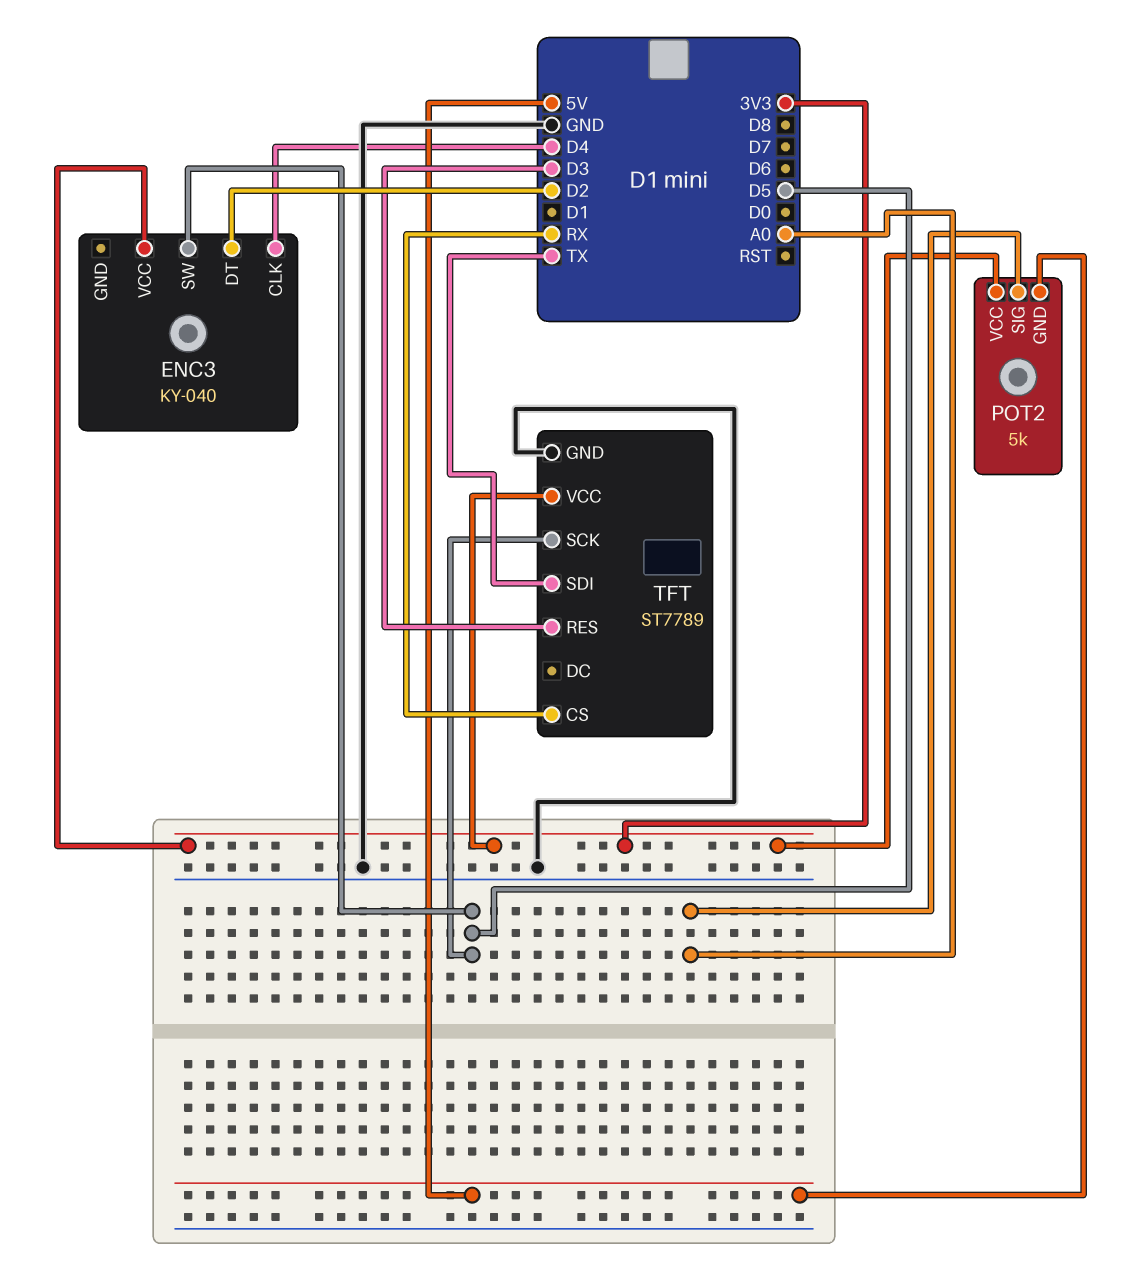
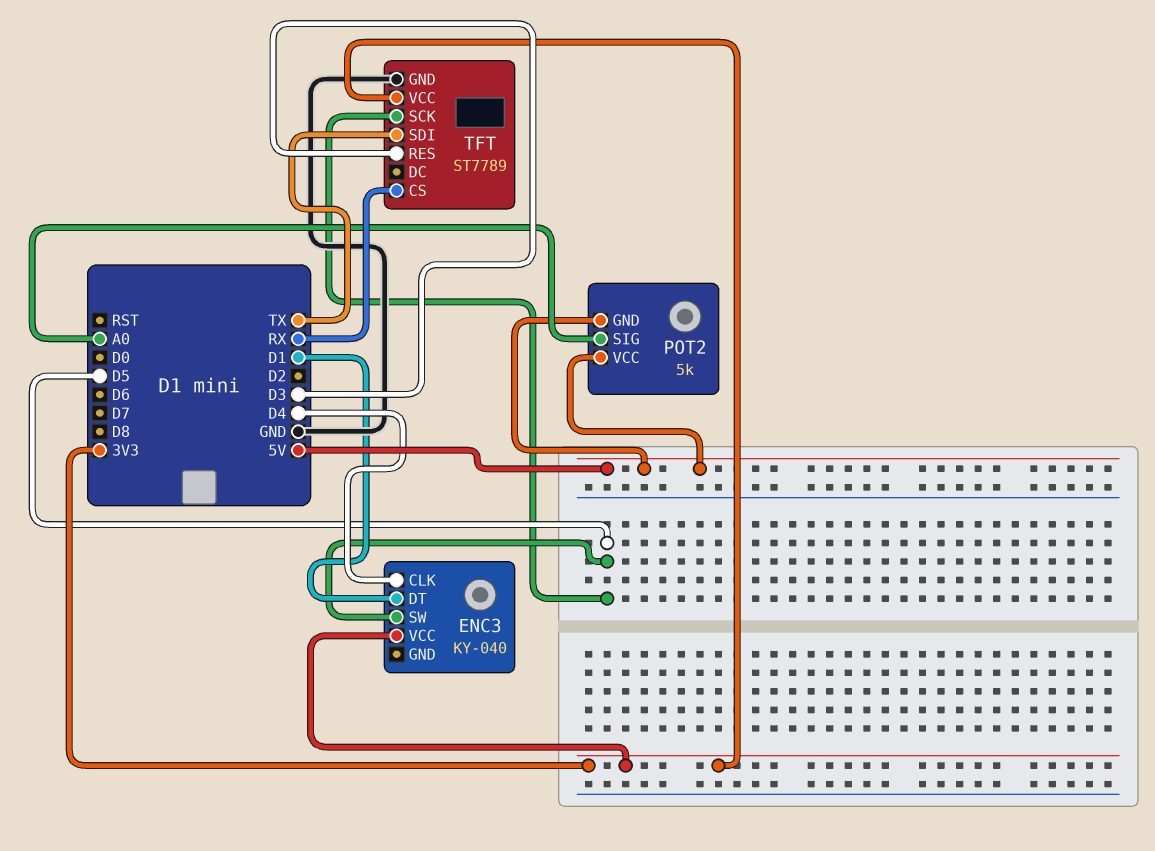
ENC3 pin DT: D2 -> D1
POT2 pin VCC: 3V3 -> 5V

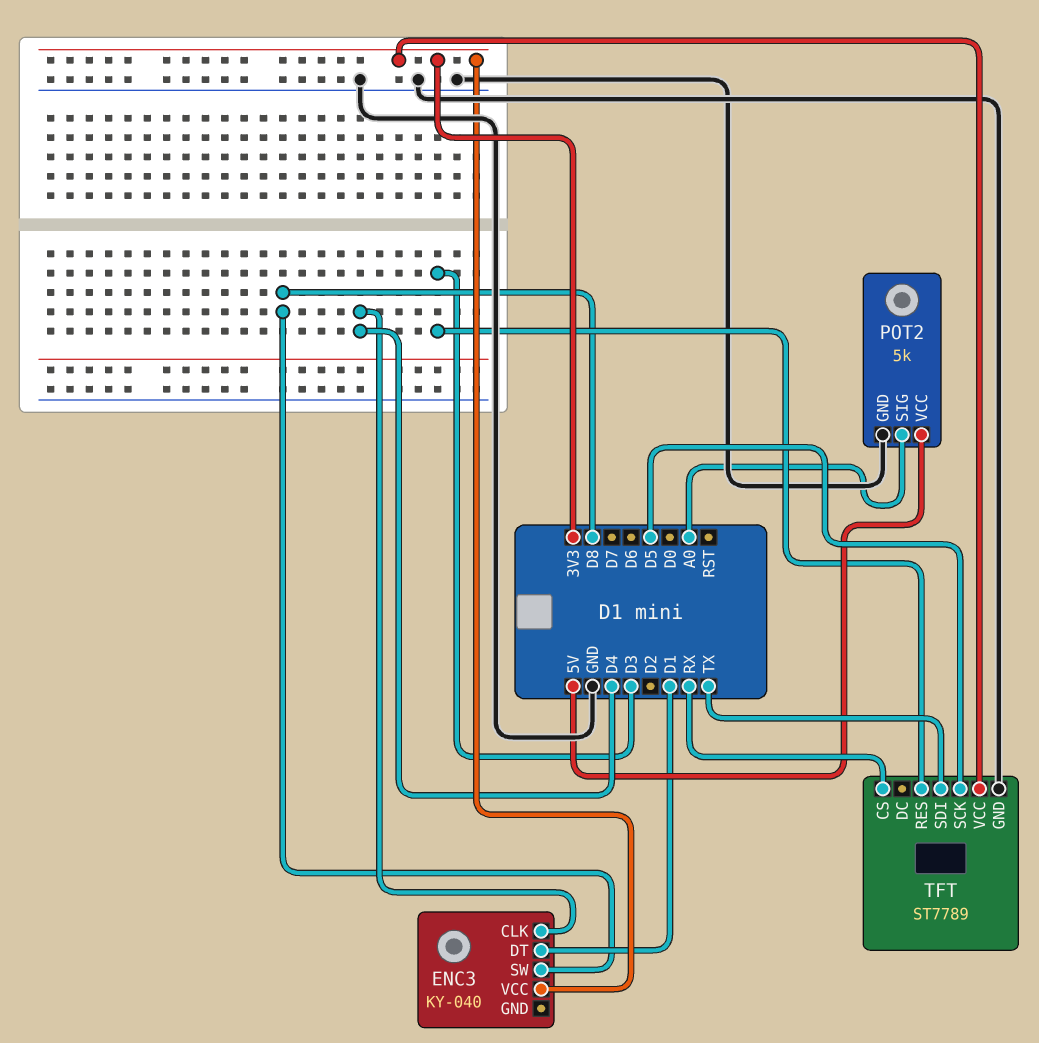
ENC3 pin SW: D5 -> D8
POT2 pin GND: 5V -> GND

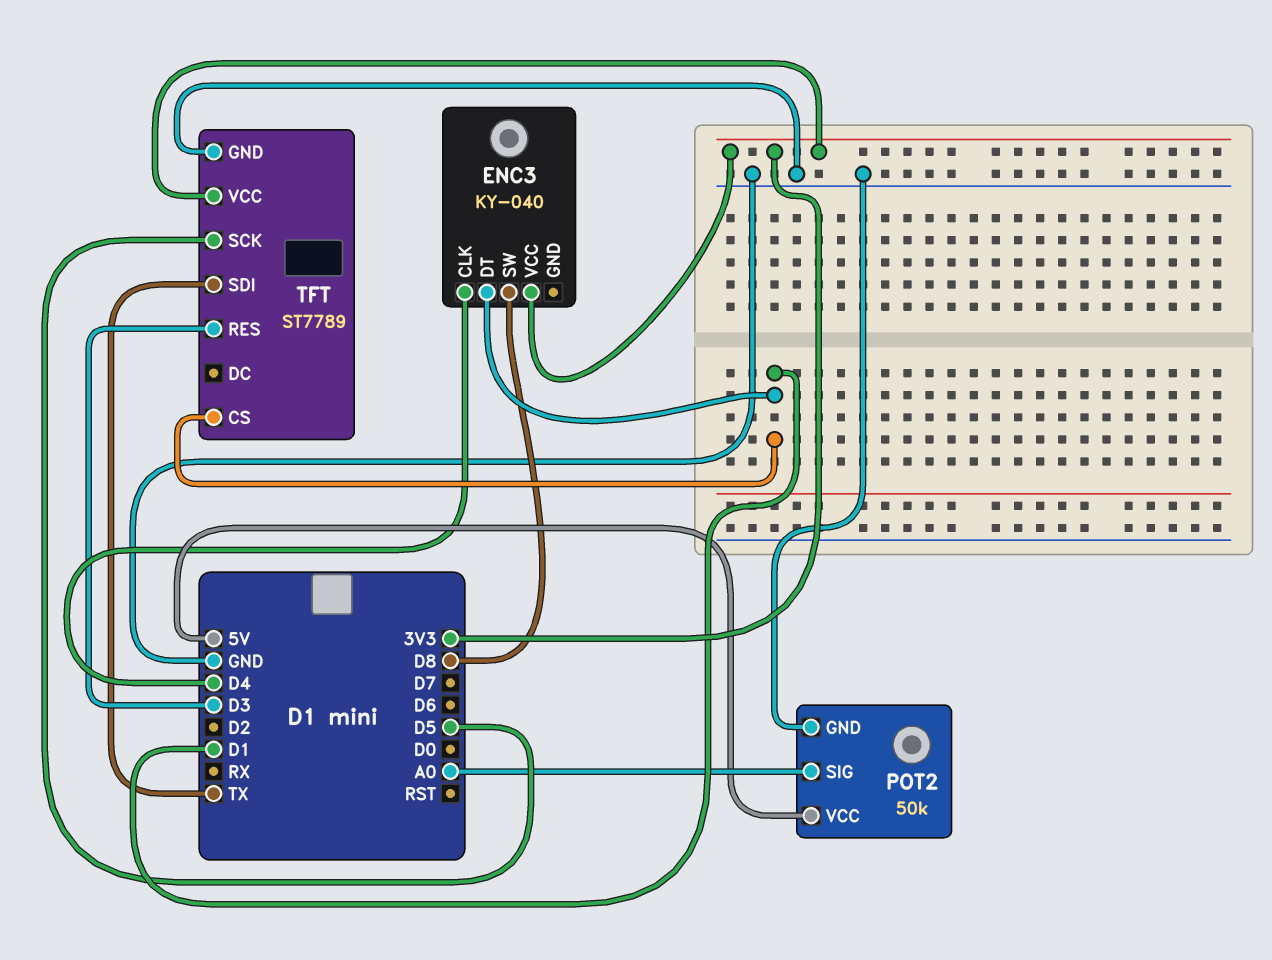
POT2: 5k -> 50k
TFT pin CS: RX -> D1

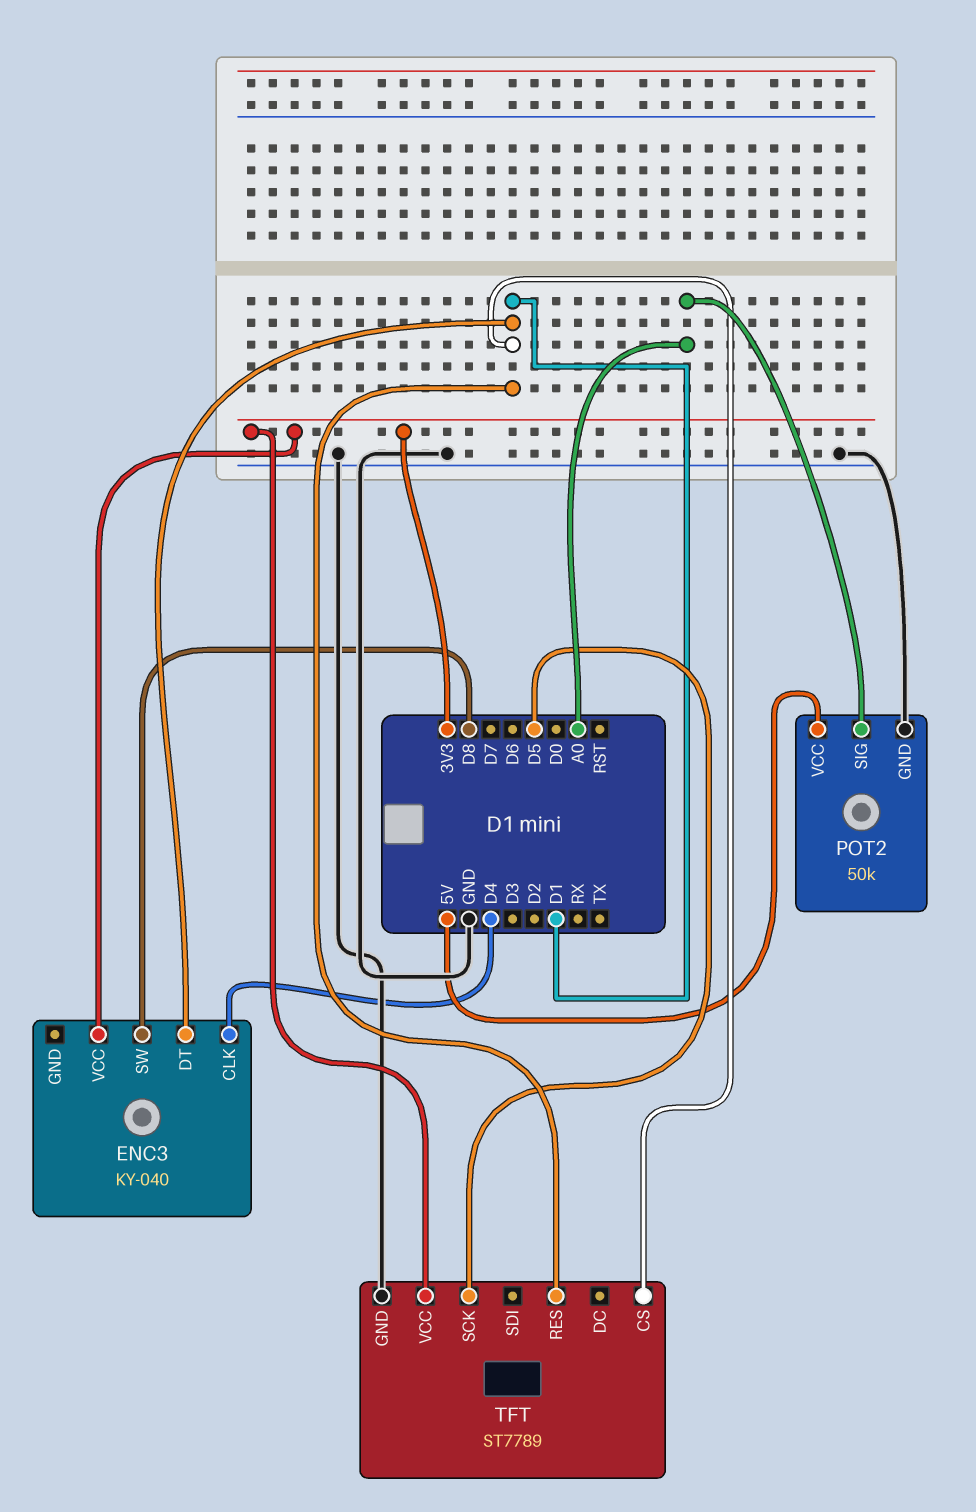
TFT pin RES: D3 -> D1
TFT pin SDI: TX -> none

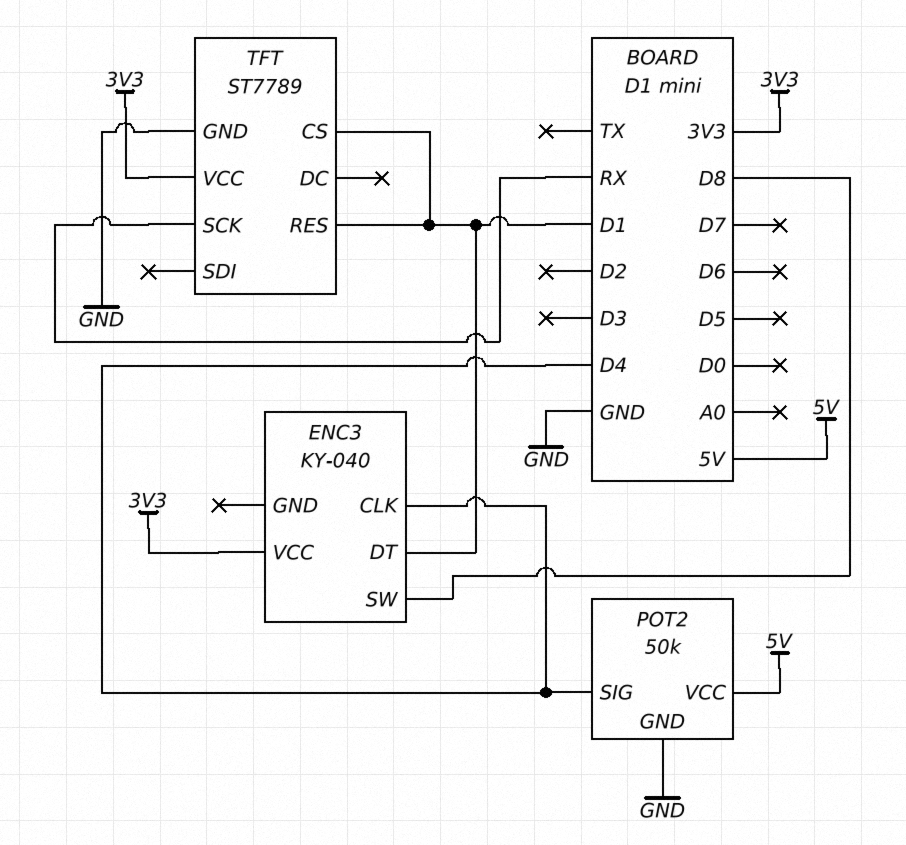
POT2 pin SIG: A0 -> D4
TFT pin SCK: D5 -> RX

